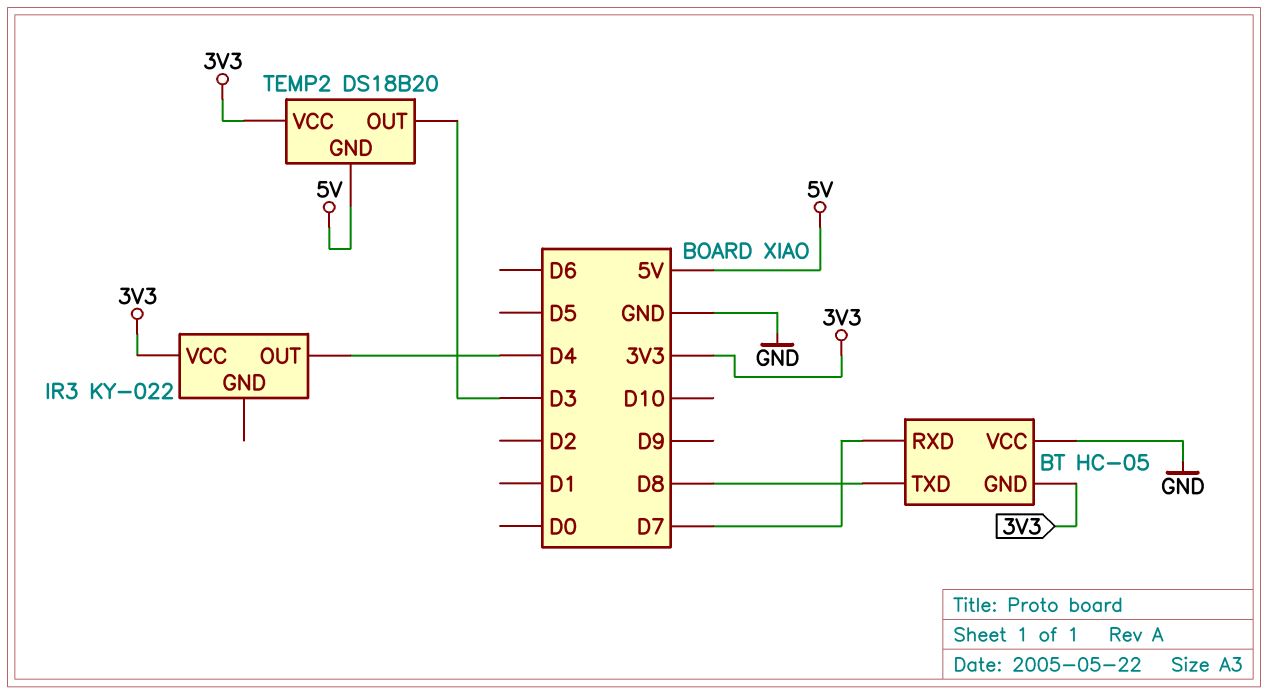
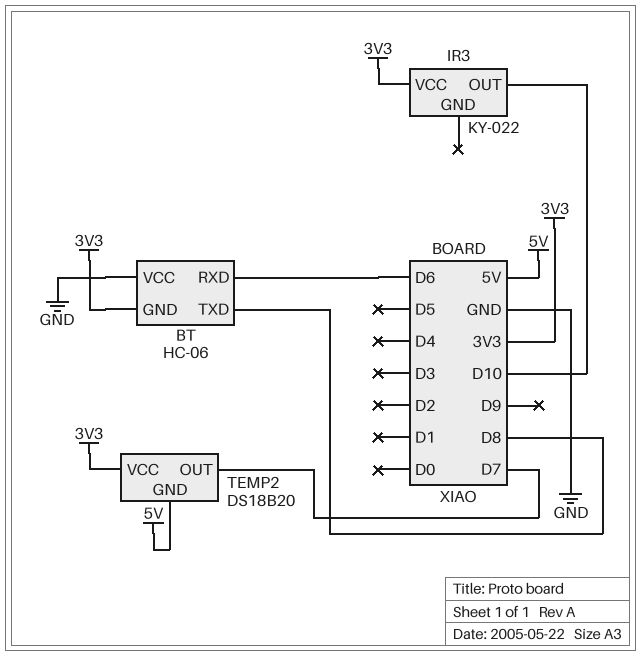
BT: HC-05 -> HC-06
BT pin RXD: D7 -> D6
IR3 pin OUT: D4 -> D10
TEMP2 pin OUT: D3 -> D7

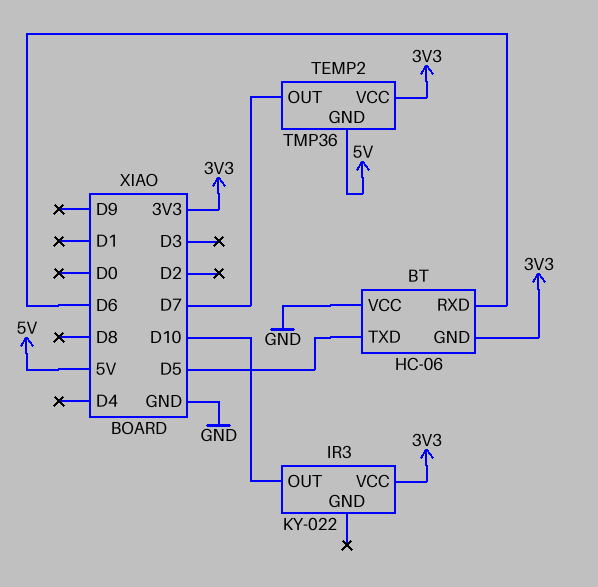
BT pin TXD: D8 -> D5
TEMP2: DS18B20 -> TMP36

